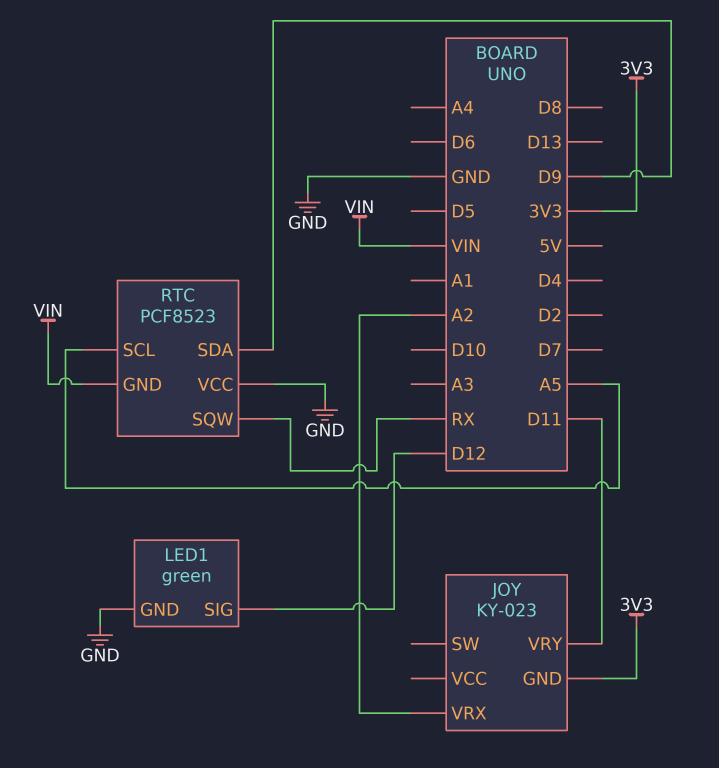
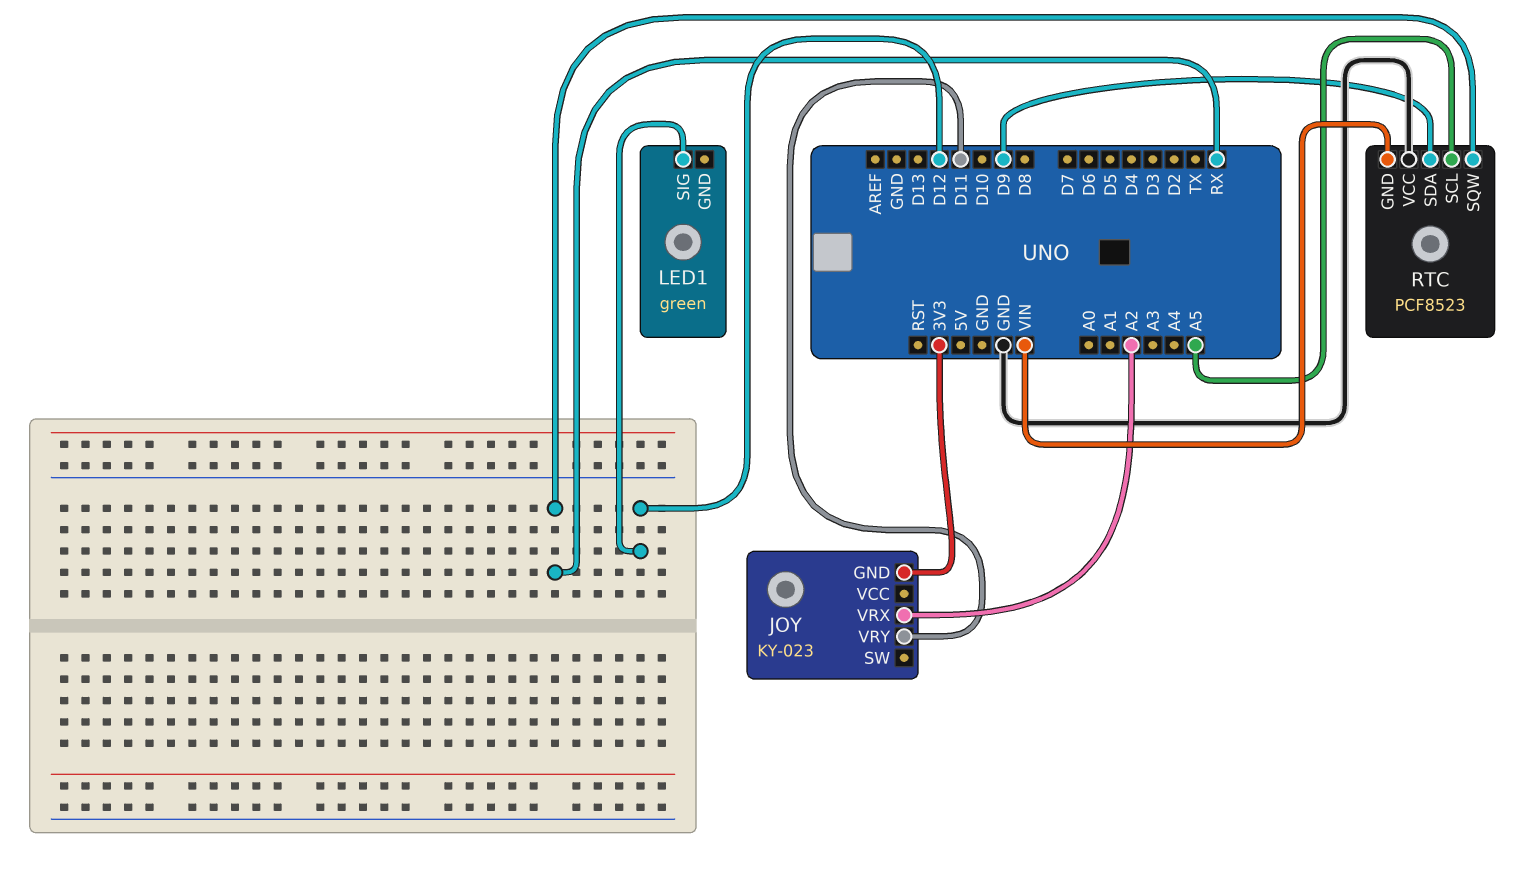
LED1 pin GND: GND -> none

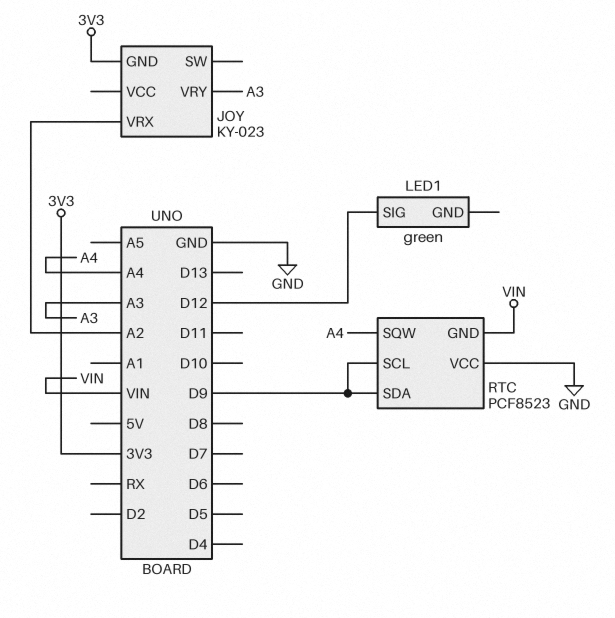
JOY pin VRY: D11 -> A3
RTC pin SCL: A5 -> D9
RTC pin SQW: RX -> A4

